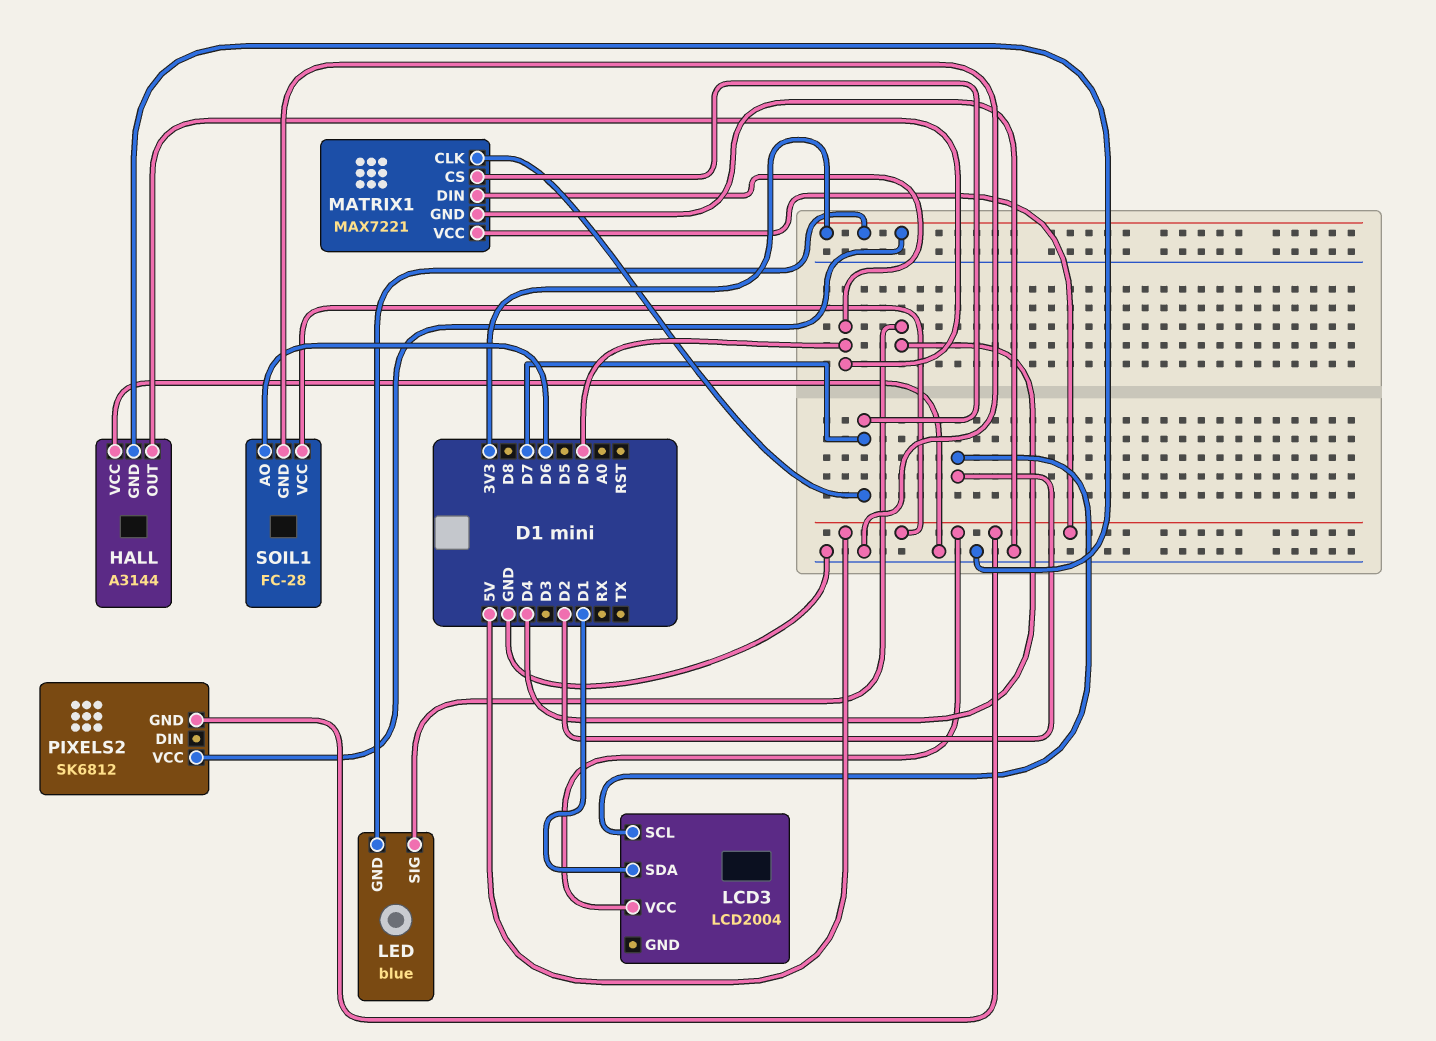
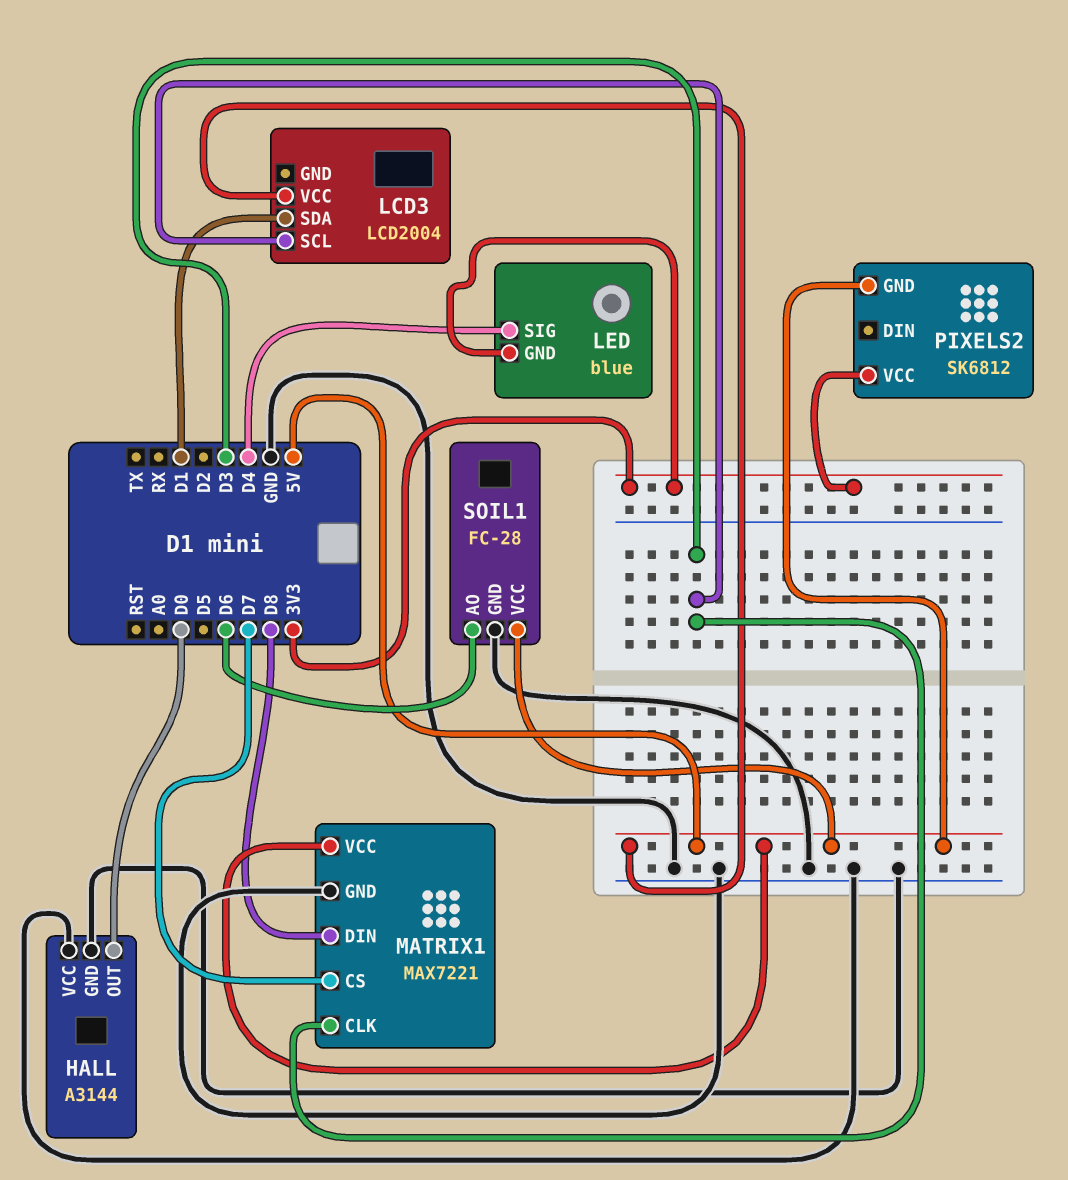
LCD3 pin SCL: D2 -> D3
MATRIX1 pin CLK: D7 -> D3
MATRIX1 pin DIN: D0 -> D8

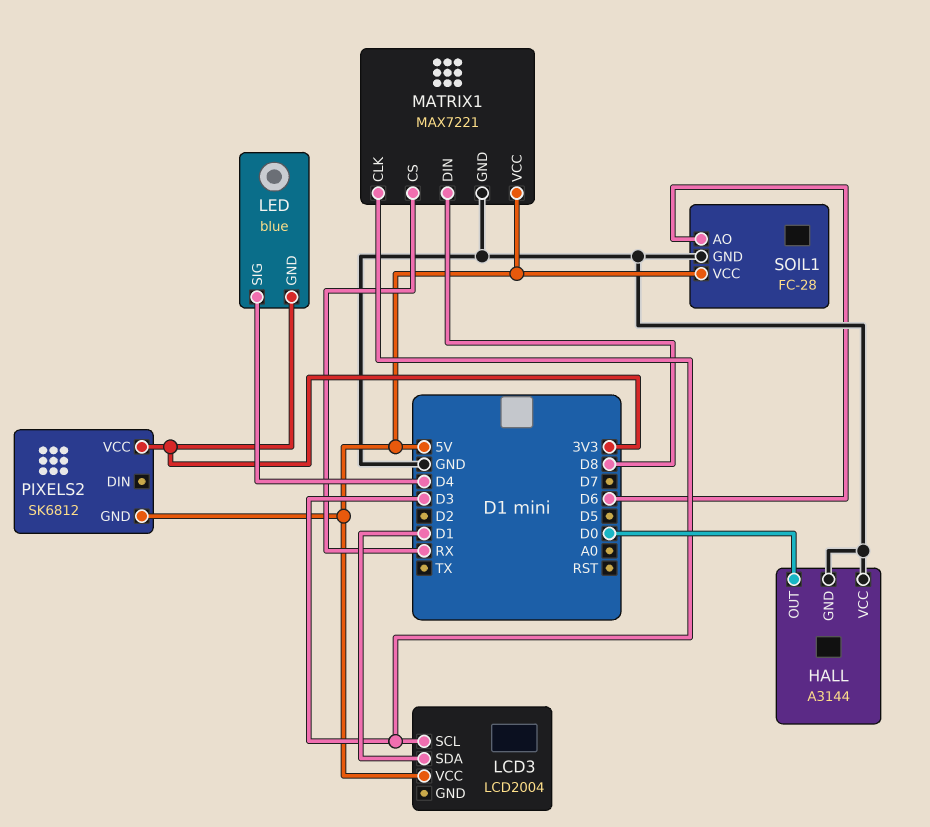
MATRIX1 pin CS: D7 -> RX

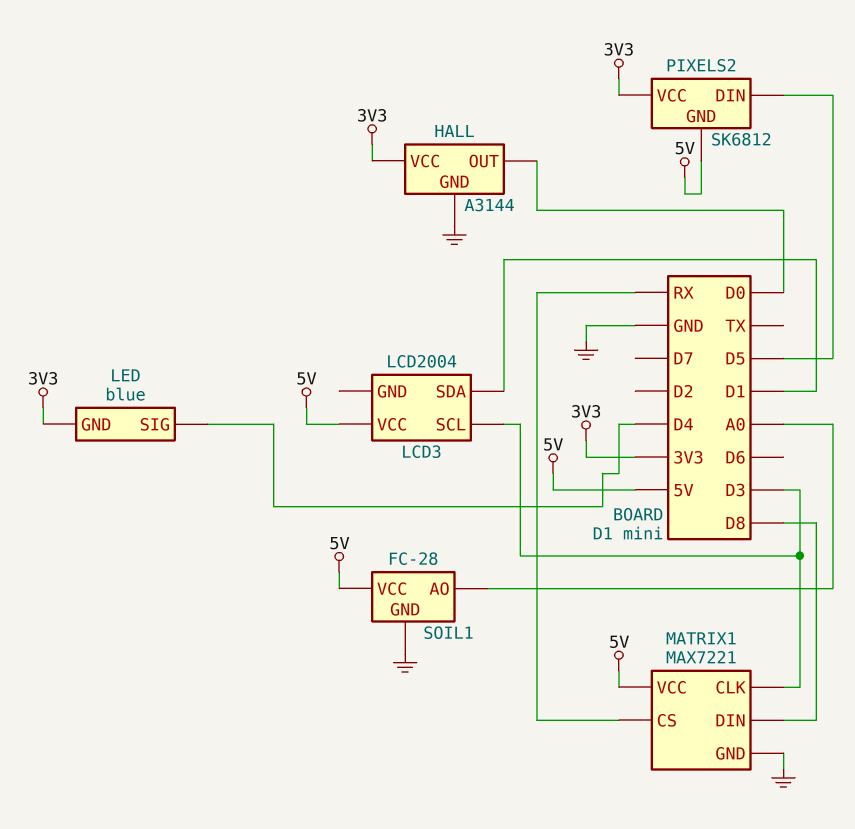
HALL pin VCC: GND -> 3V3
PIXELS2 pin DIN: none -> D5
SOIL1 pin AO: D6 -> A0

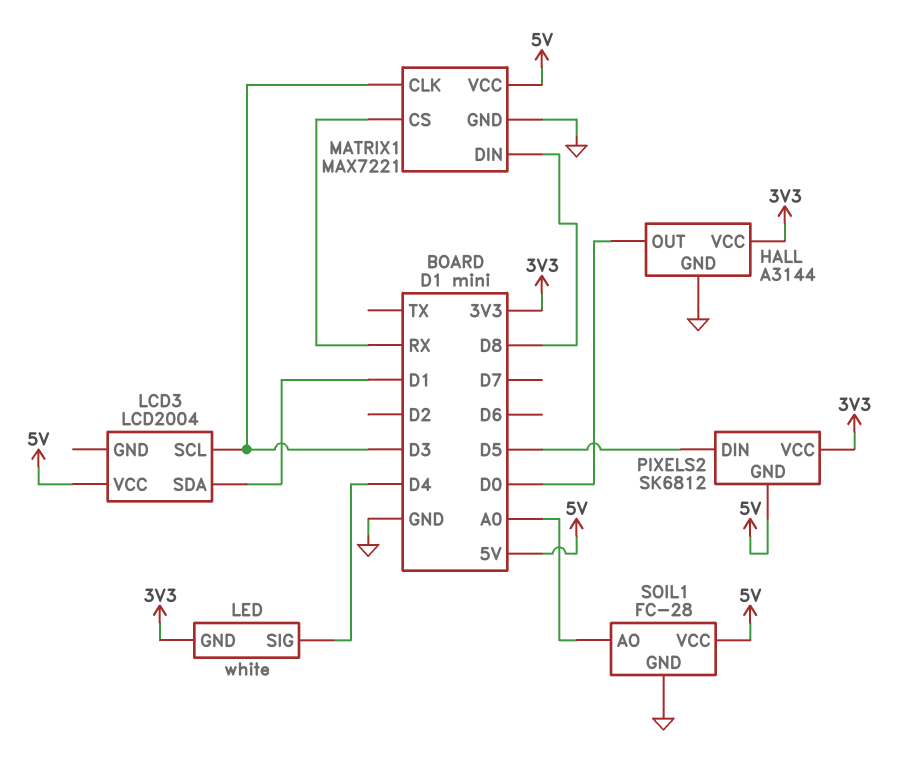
LED: blue -> white

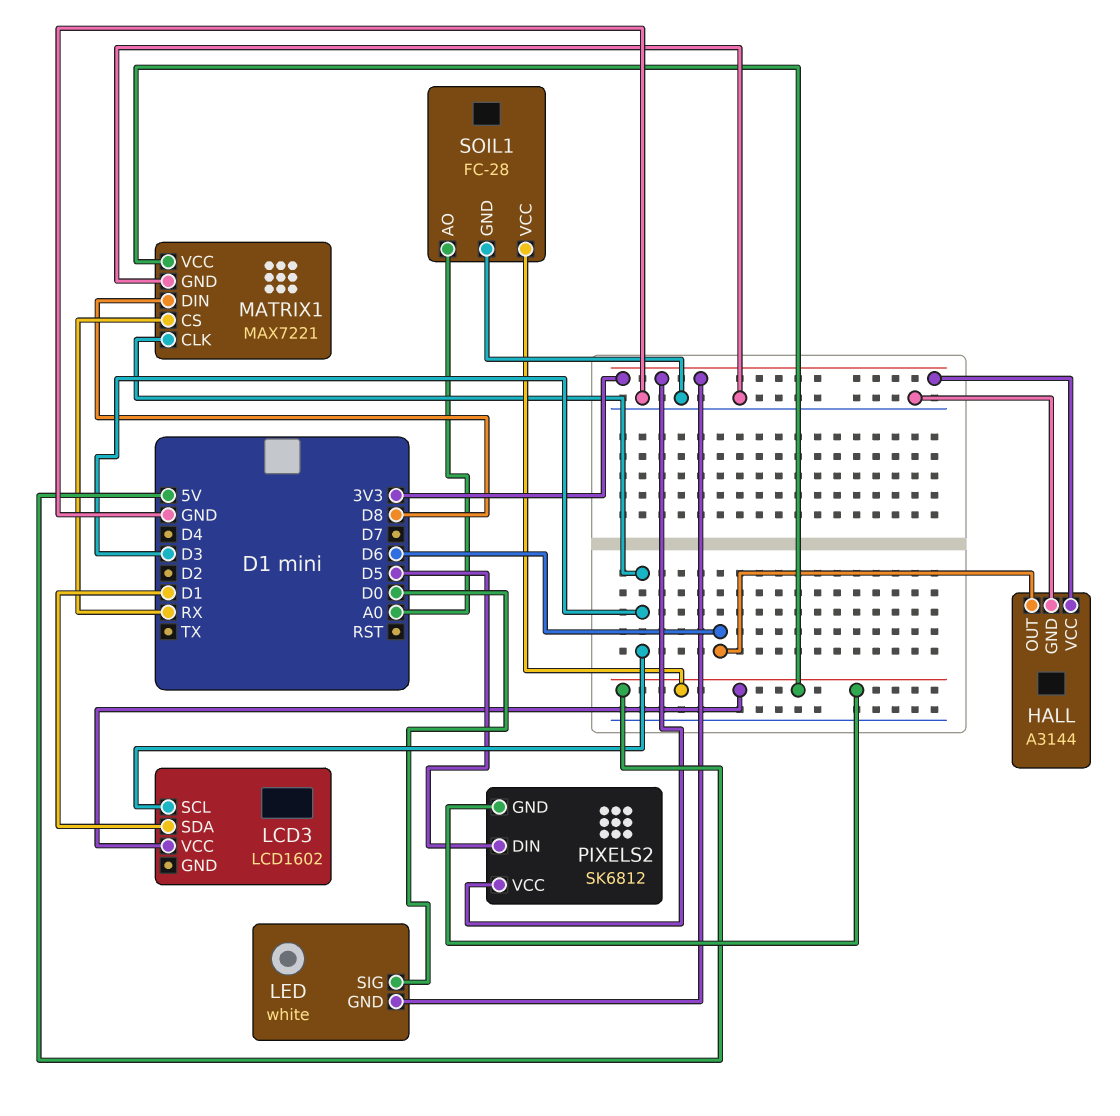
HALL pin OUT: D0 -> D6
LCD3: LCD2004 -> LCD1602
LED pin SIG: D4 -> D0

